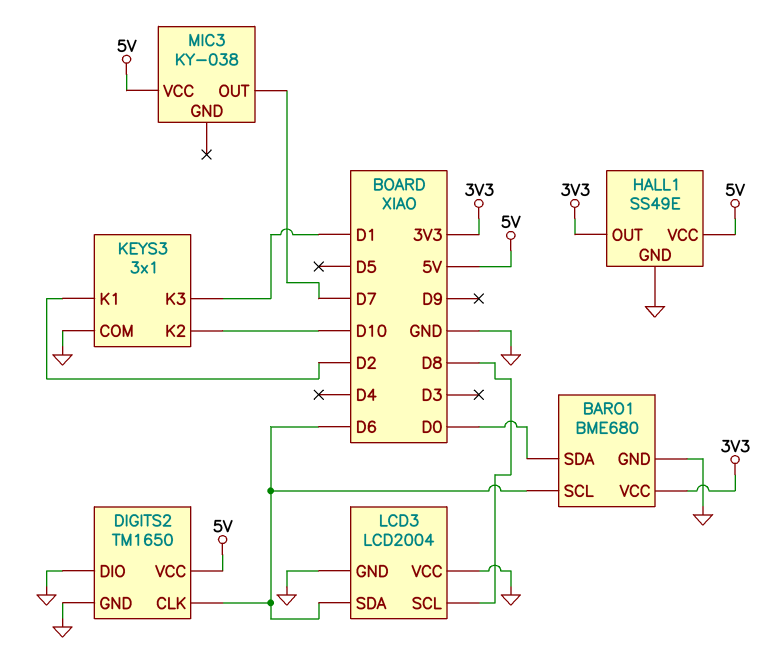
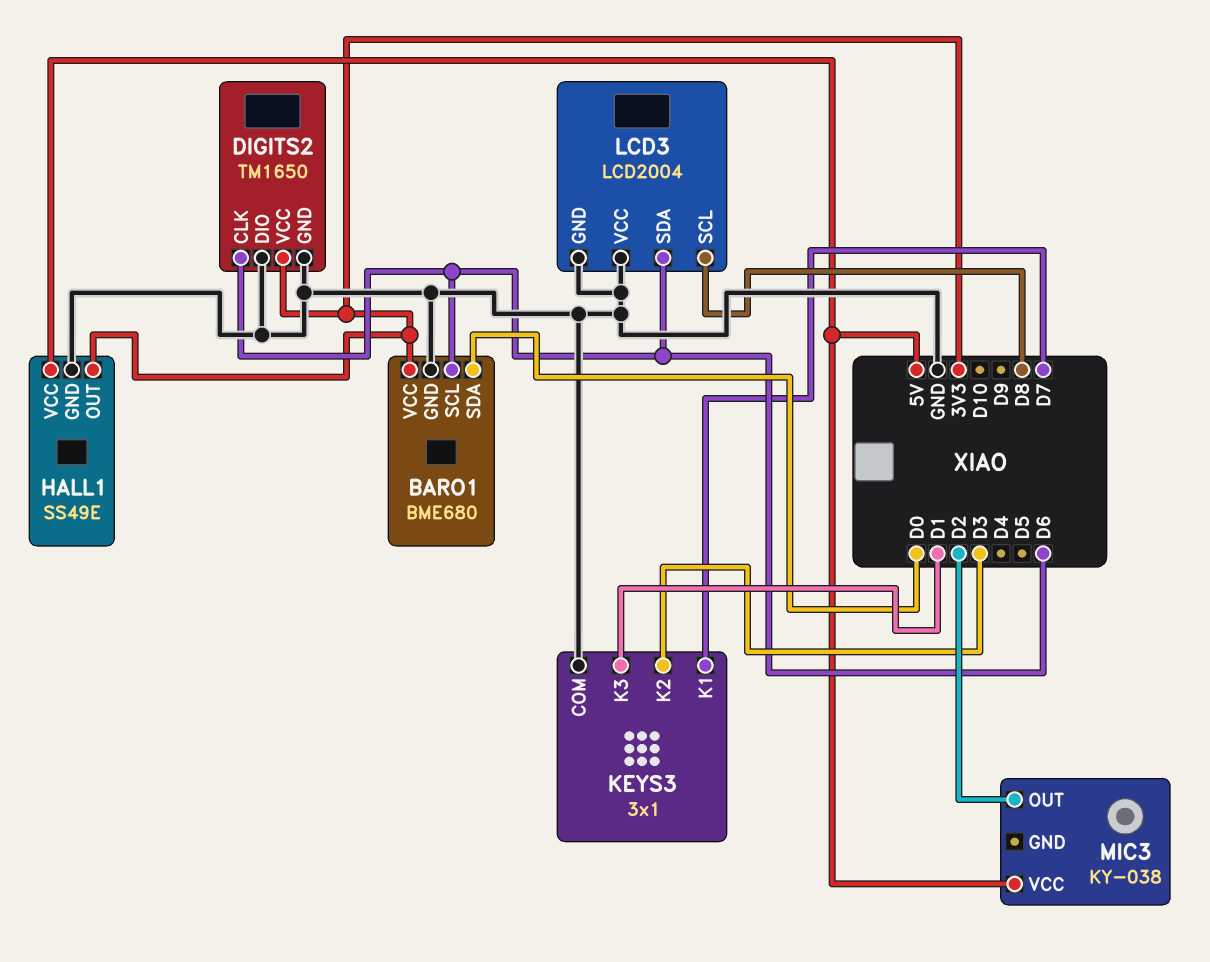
DIGITS2 pin VCC: 5V -> 3V3
KEYS3 pin K1: D2 -> D7
KEYS3 pin K2: D10 -> D3
MIC3 pin OUT: D7 -> D2

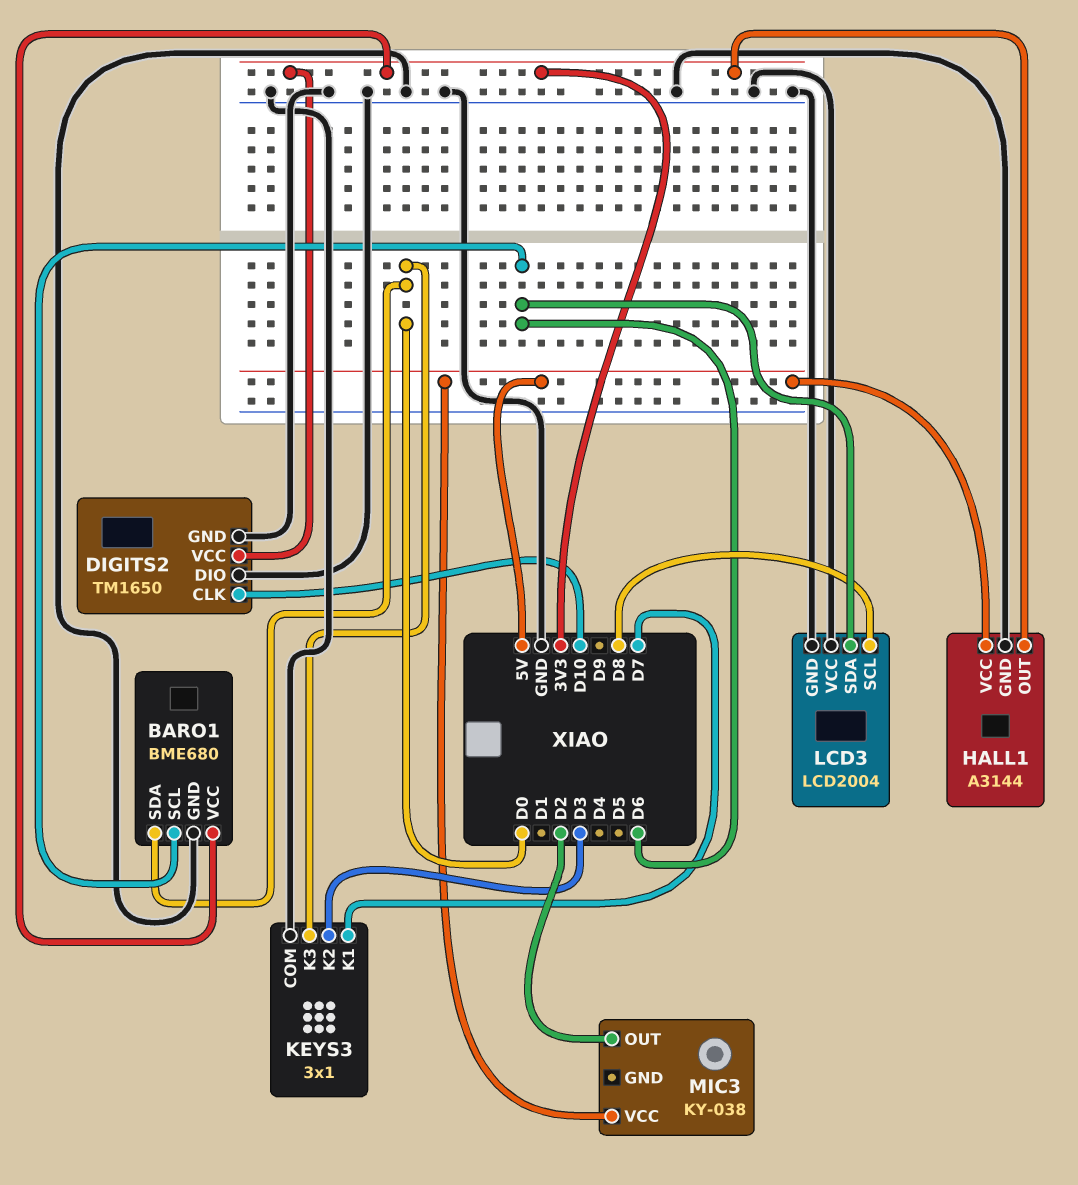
DIGITS2 pin CLK: D6 -> D10
HALL1: SS49E -> A3144
KEYS3 pin K3: D1 -> D0

